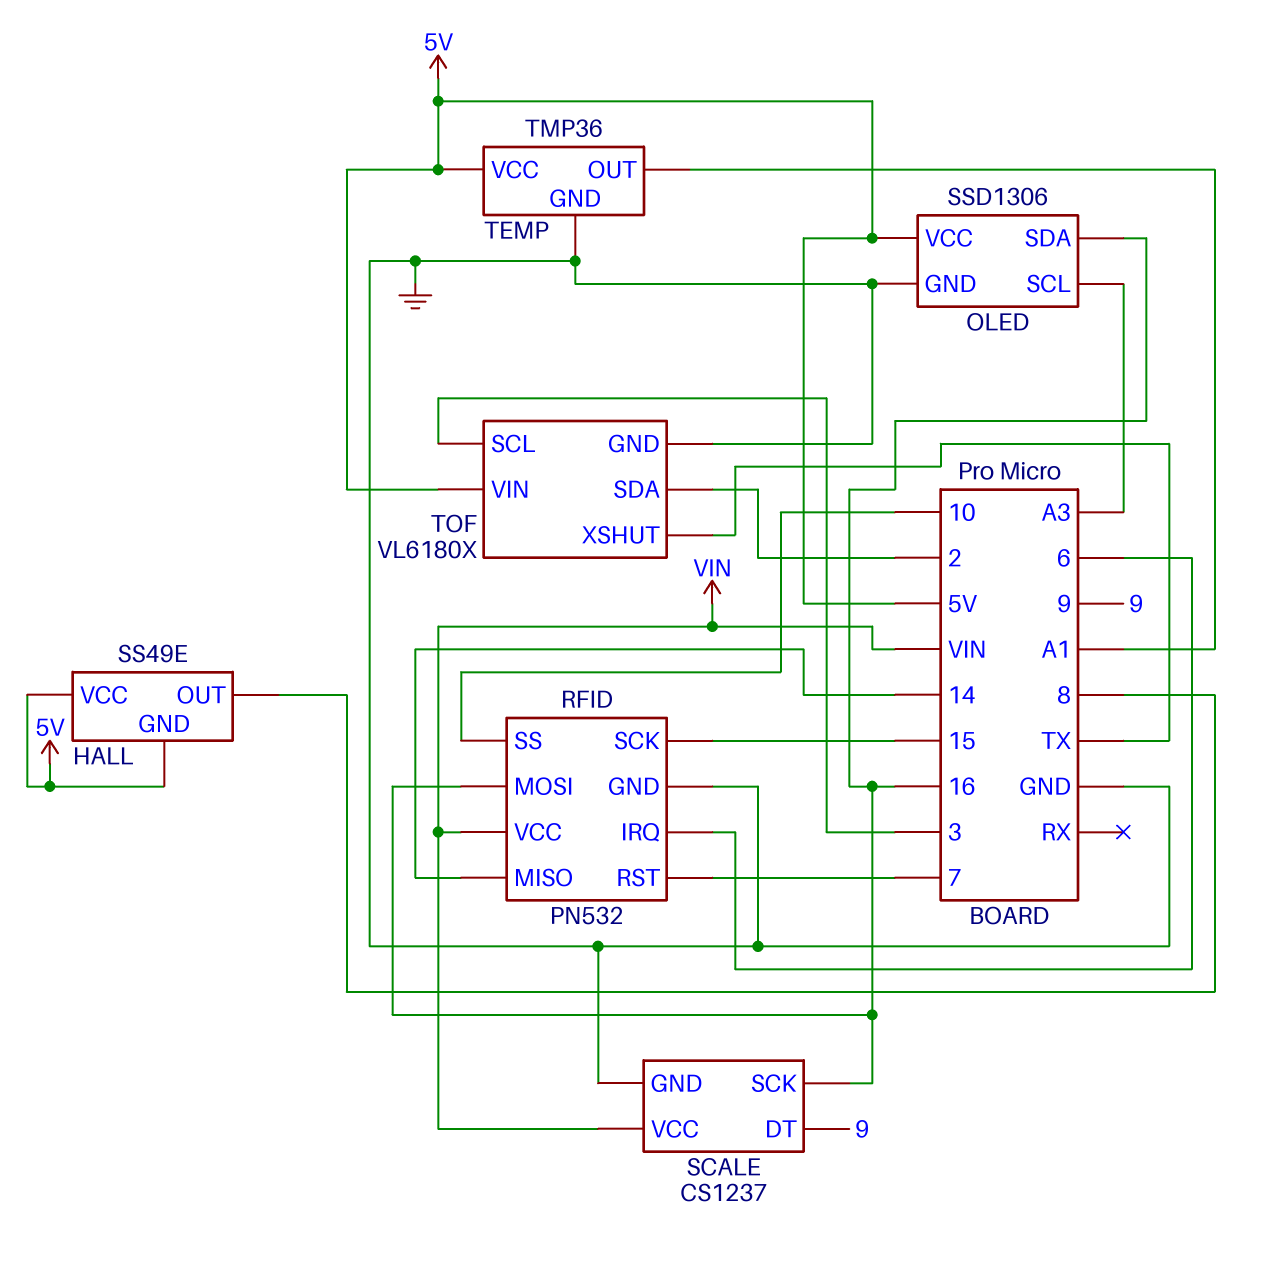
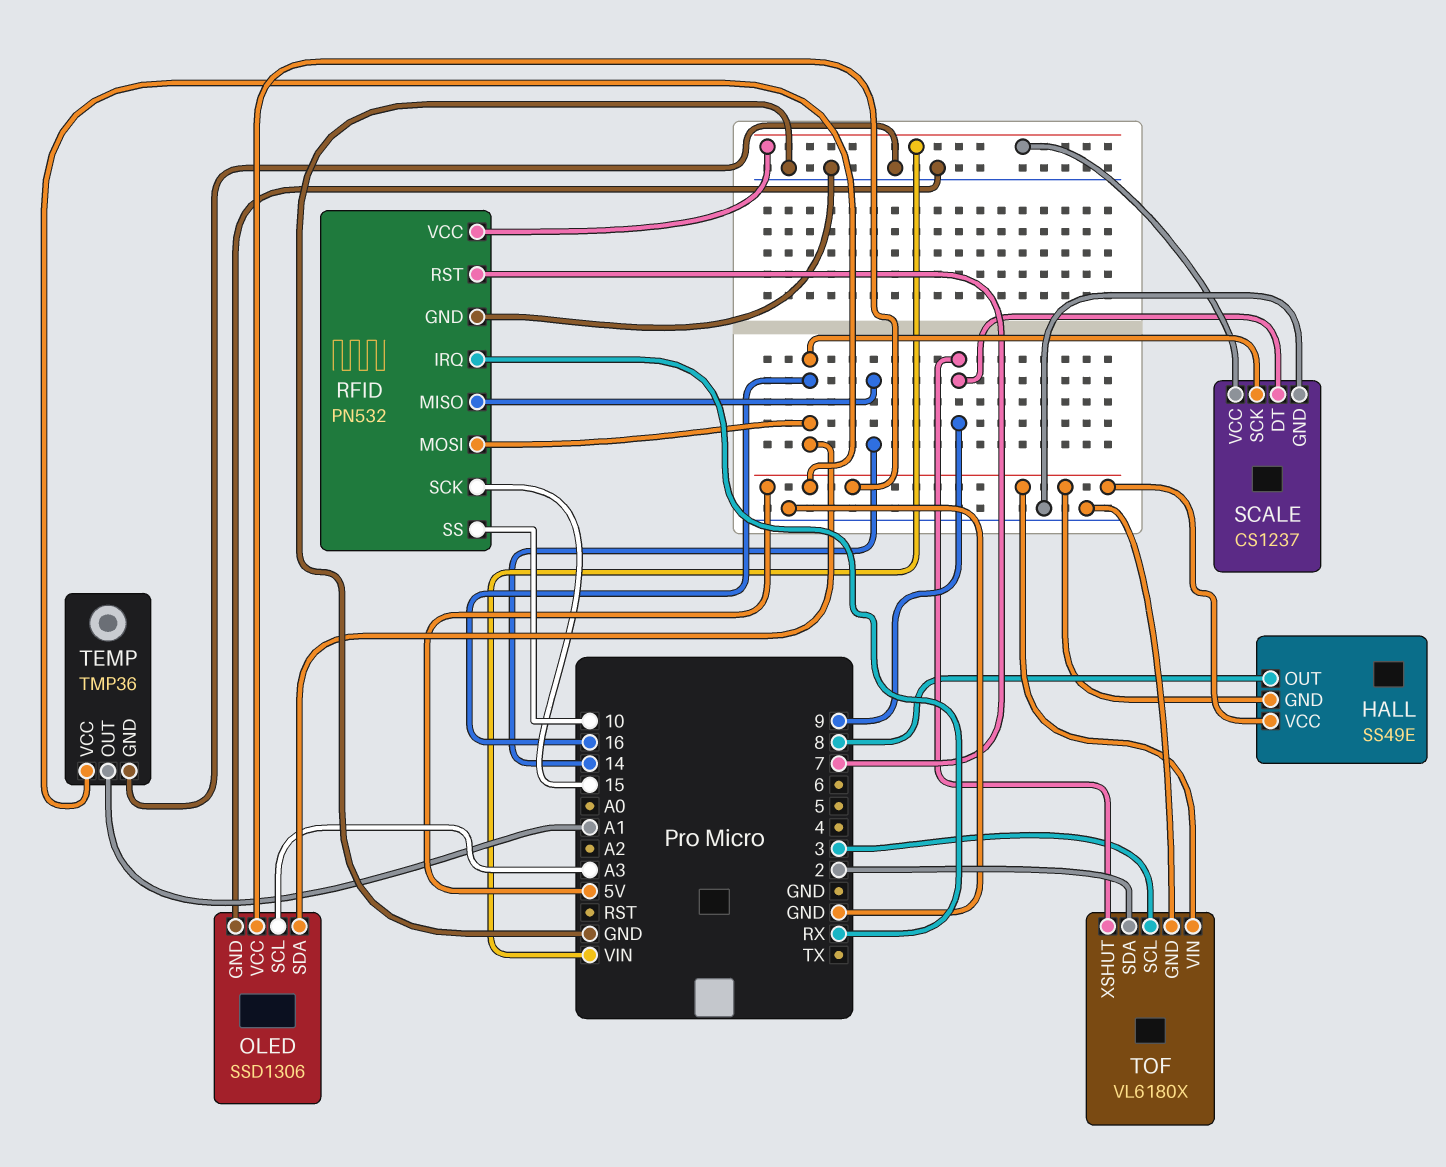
RFID pin IRQ: 6 -> RX
TOF pin XSHUT: TX -> 9

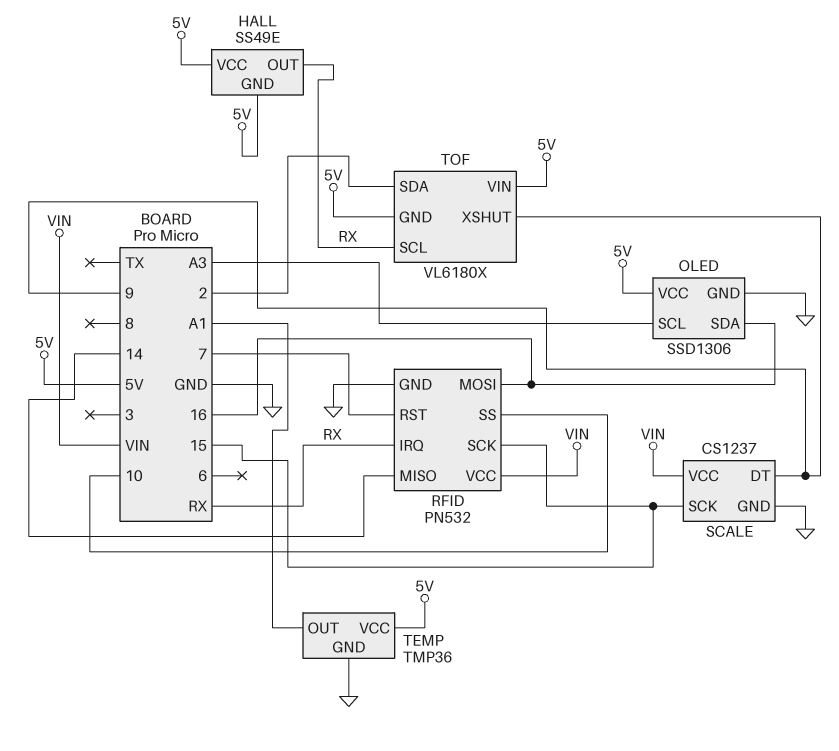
HALL pin OUT: 8 -> RX
SCALE pin SCK: 16 -> 15
TOF pin GND: GND -> 5V
TOF pin SCL: 3 -> RX

